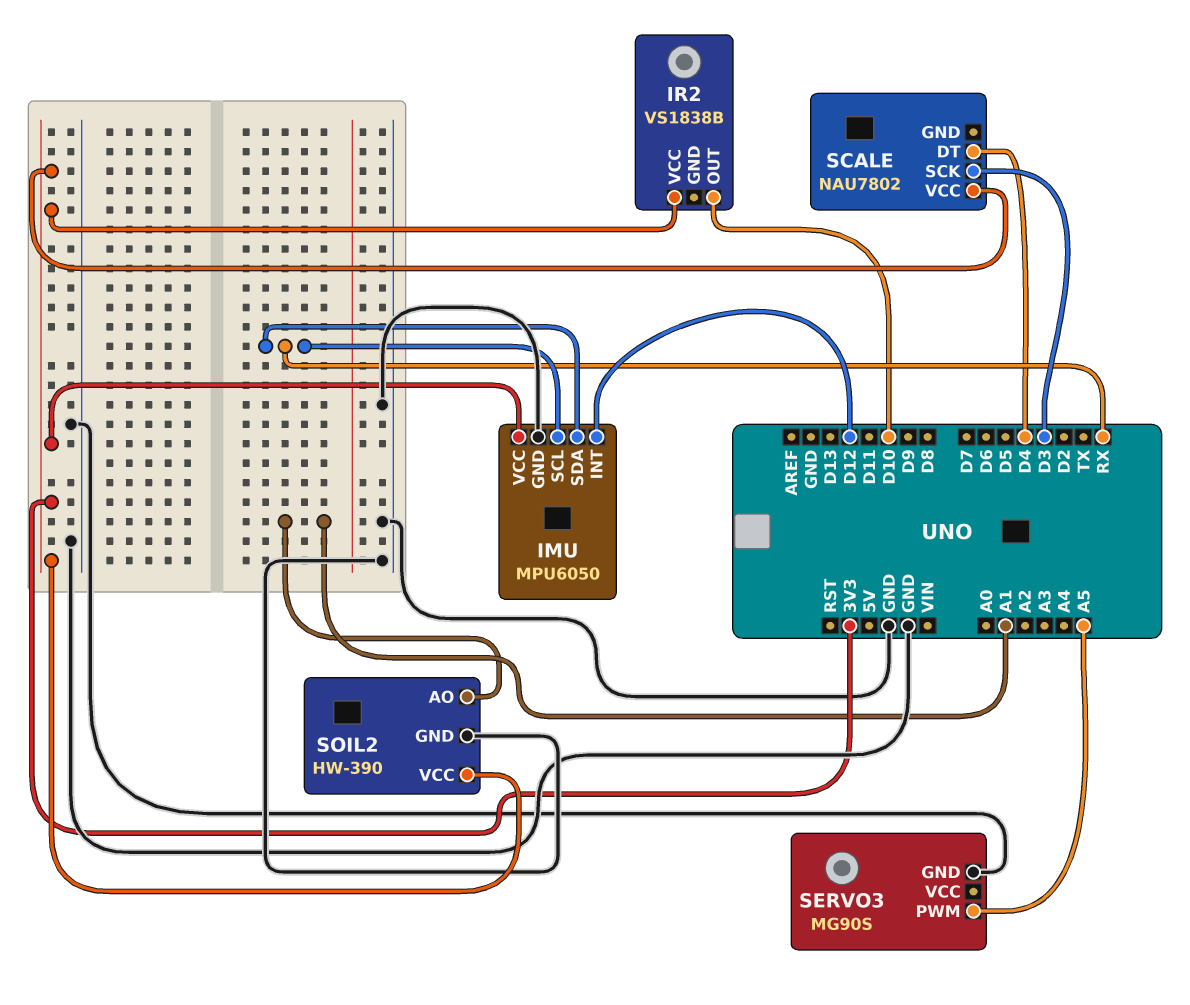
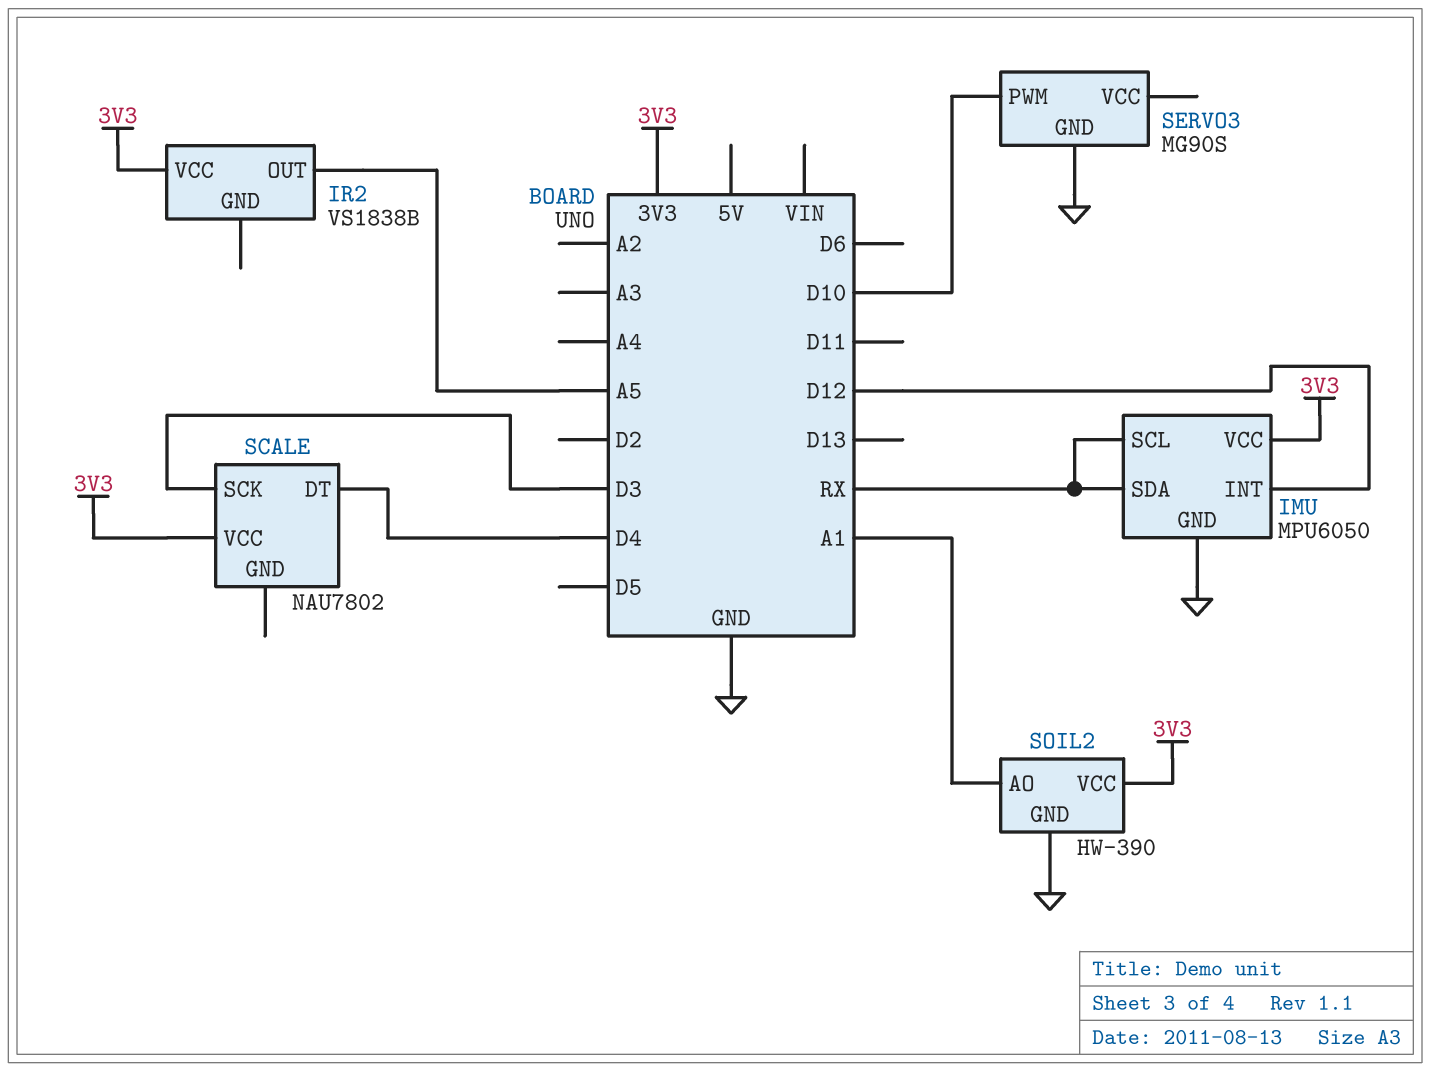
IR2 pin OUT: D10 -> A5
SERVO3 pin PWM: A5 -> D10

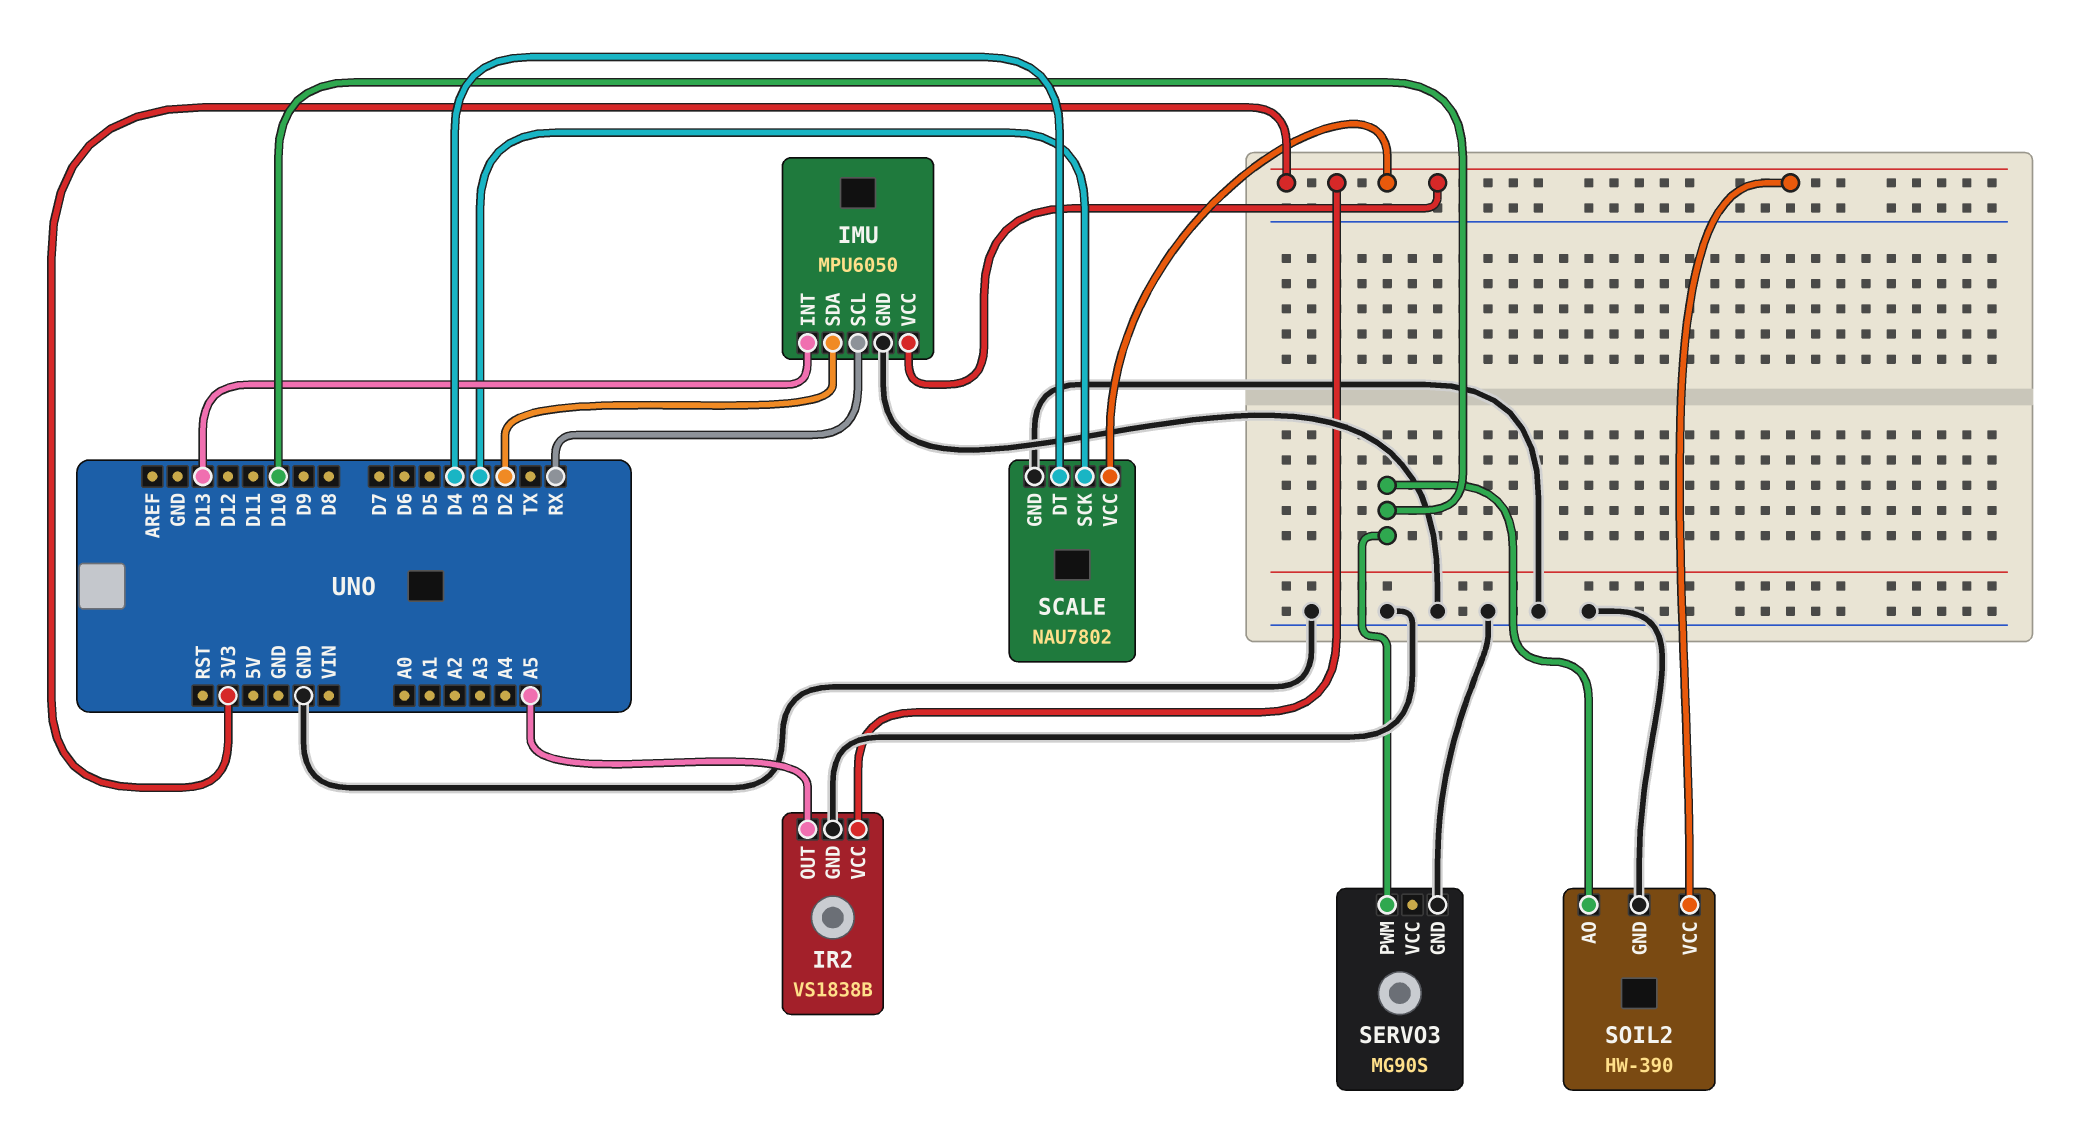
IMU pin INT: D12 -> D13
IMU pin SDA: RX -> D2
IR2 pin GND: none -> GND
SCALE pin GND: none -> GND
SOIL2 pin AO: A1 -> D10

